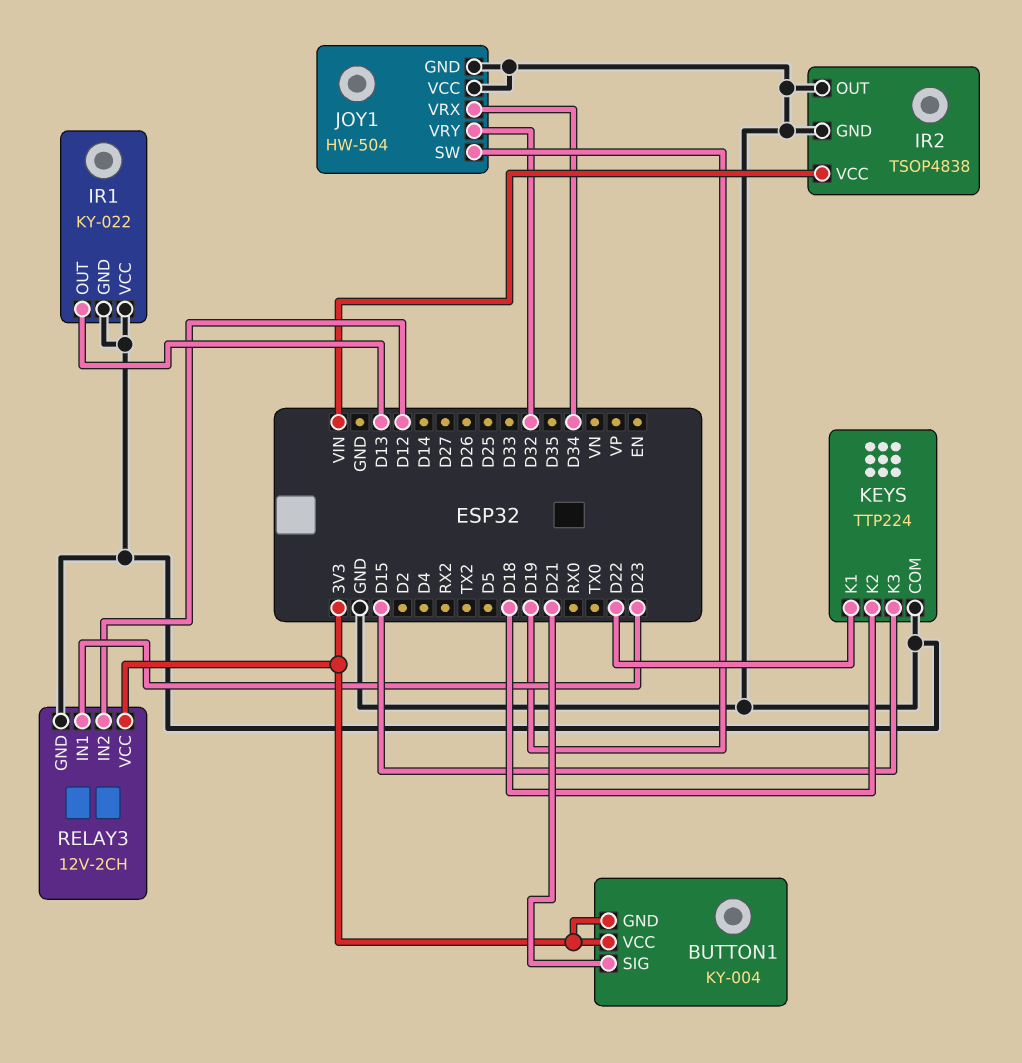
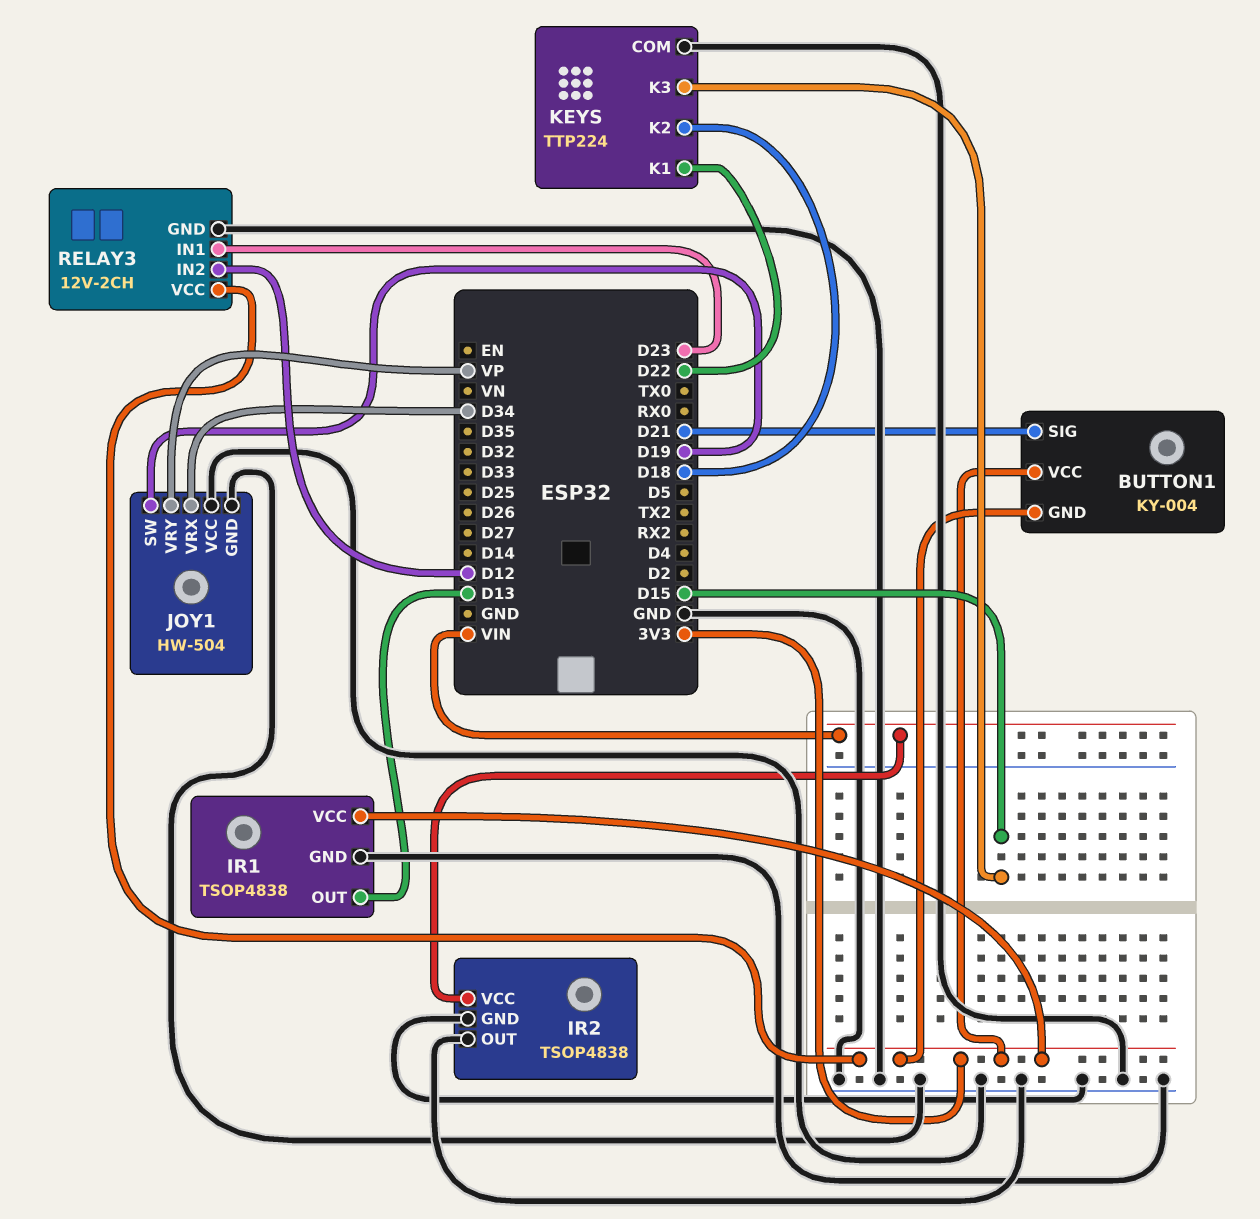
IR1: KY-022 -> TSOP4838
IR1 pin VCC: GND -> 3V3
JOY1 pin VRY: D32 -> VP

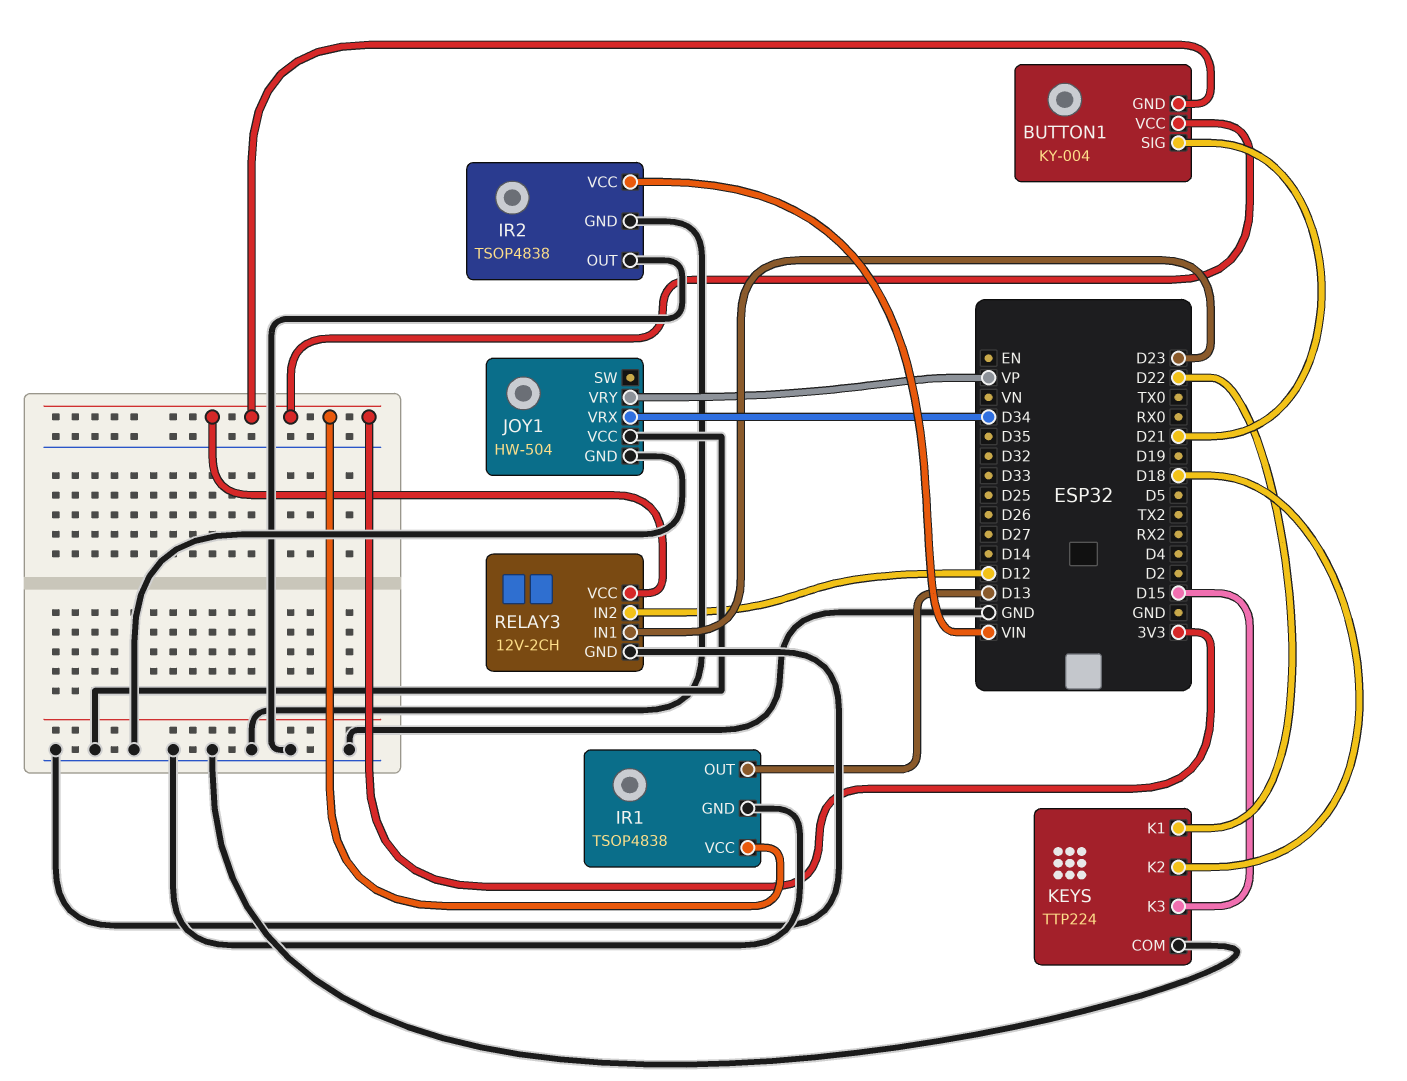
JOY1 pin SW: D19 -> none

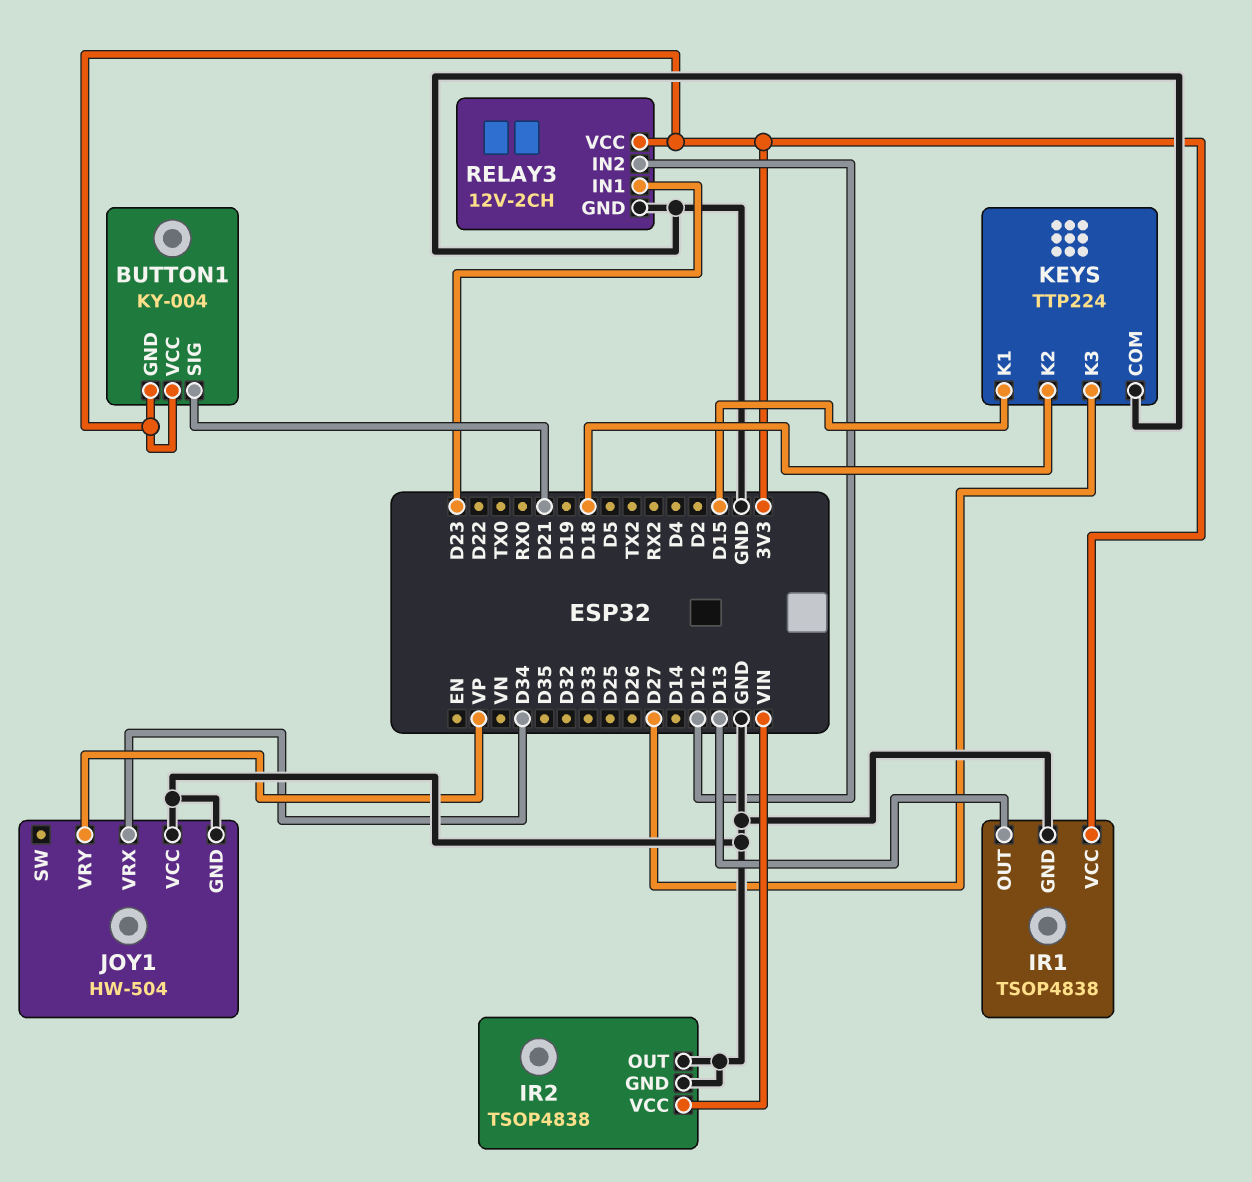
KEYS pin K1: D22 -> D15
KEYS pin K3: D15 -> D27

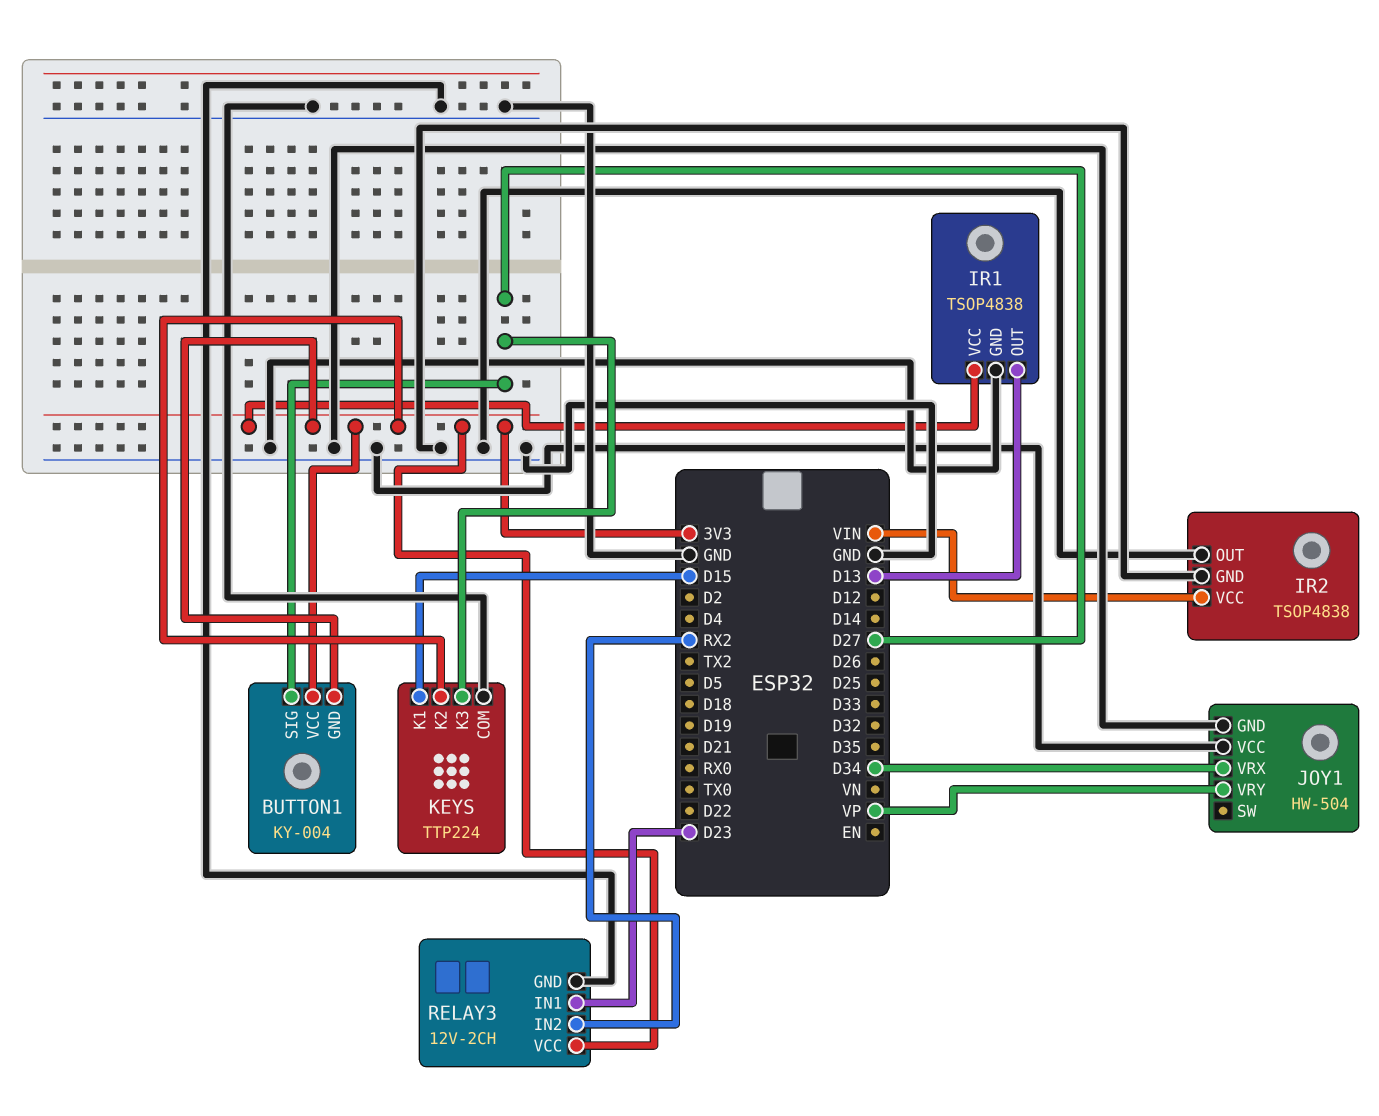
BUTTON1 pin SIG: D21 -> D27
KEYS pin K2: D18 -> 3V3
RELAY3 pin IN2: D12 -> RX2

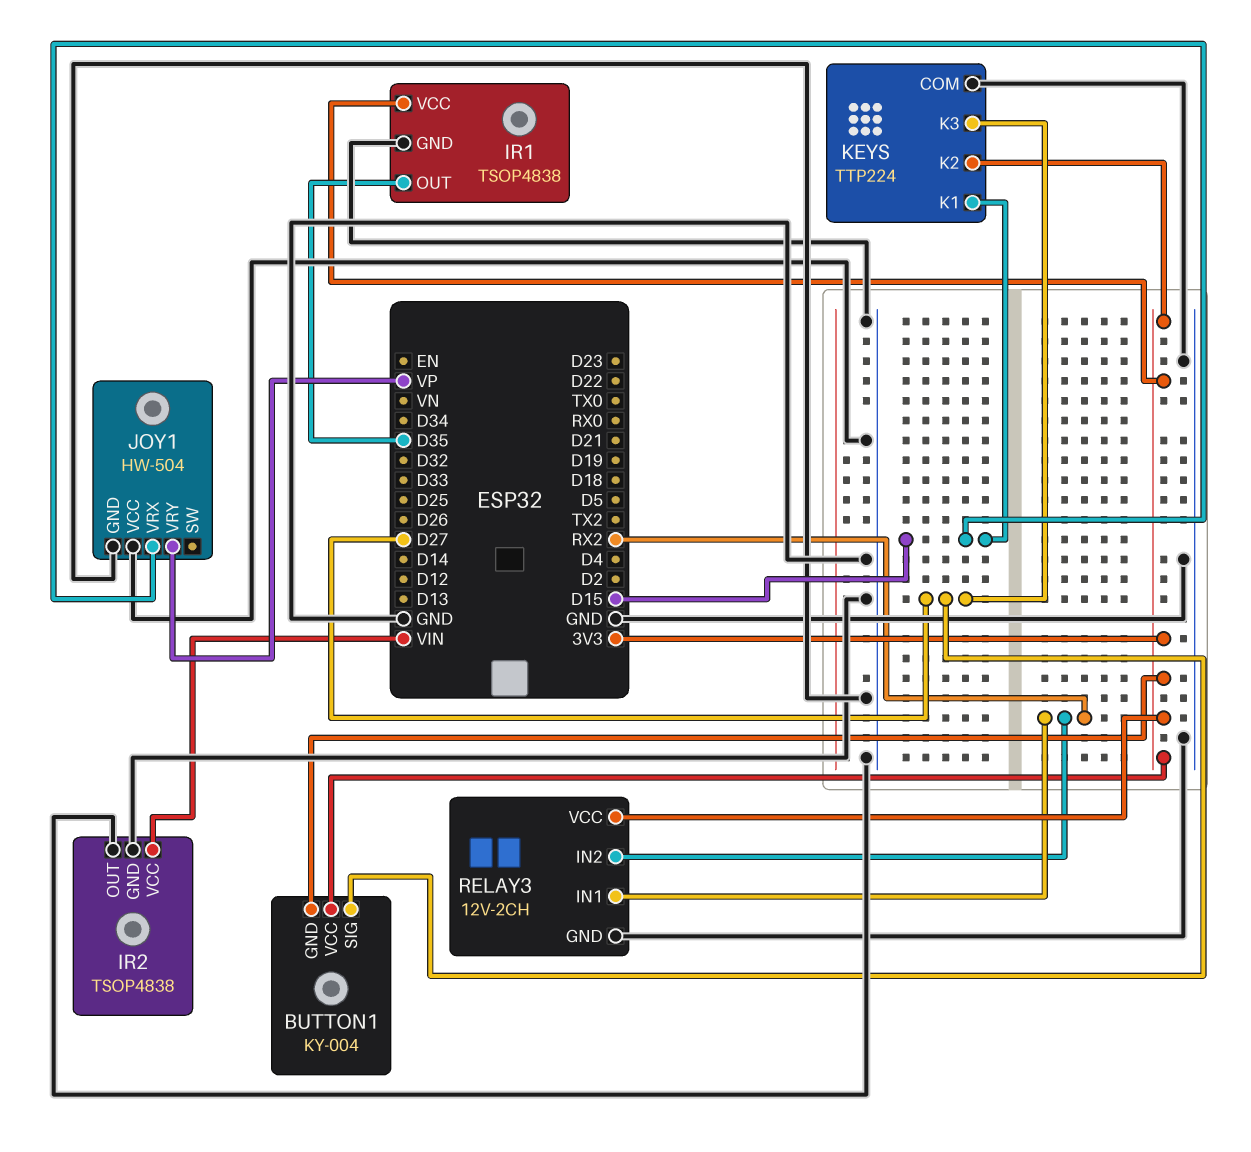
IR1 pin OUT: D13 -> D35
JOY1 pin VRX: D34 -> D15
RELAY3 pin IN1: D23 -> RX2

